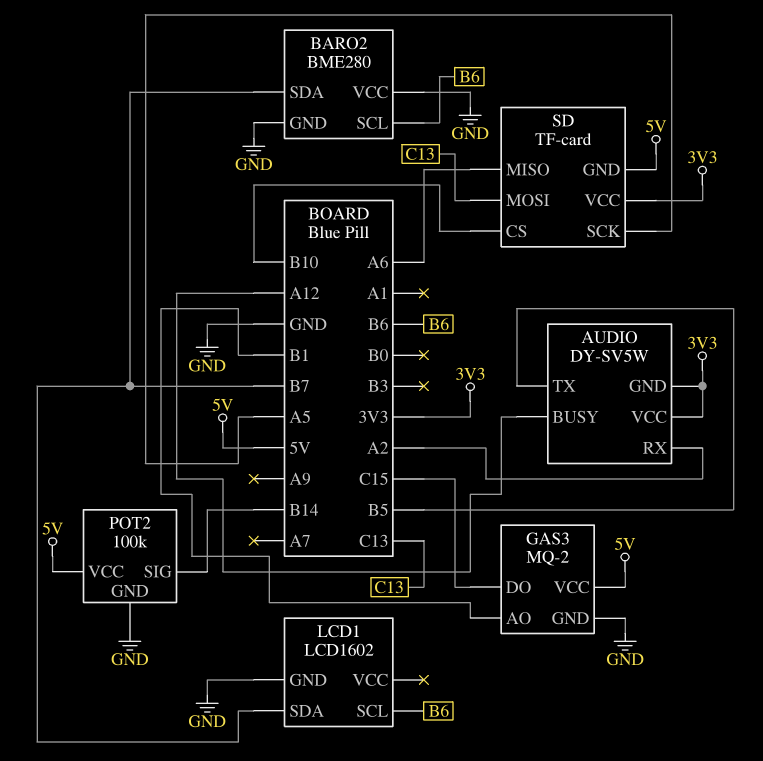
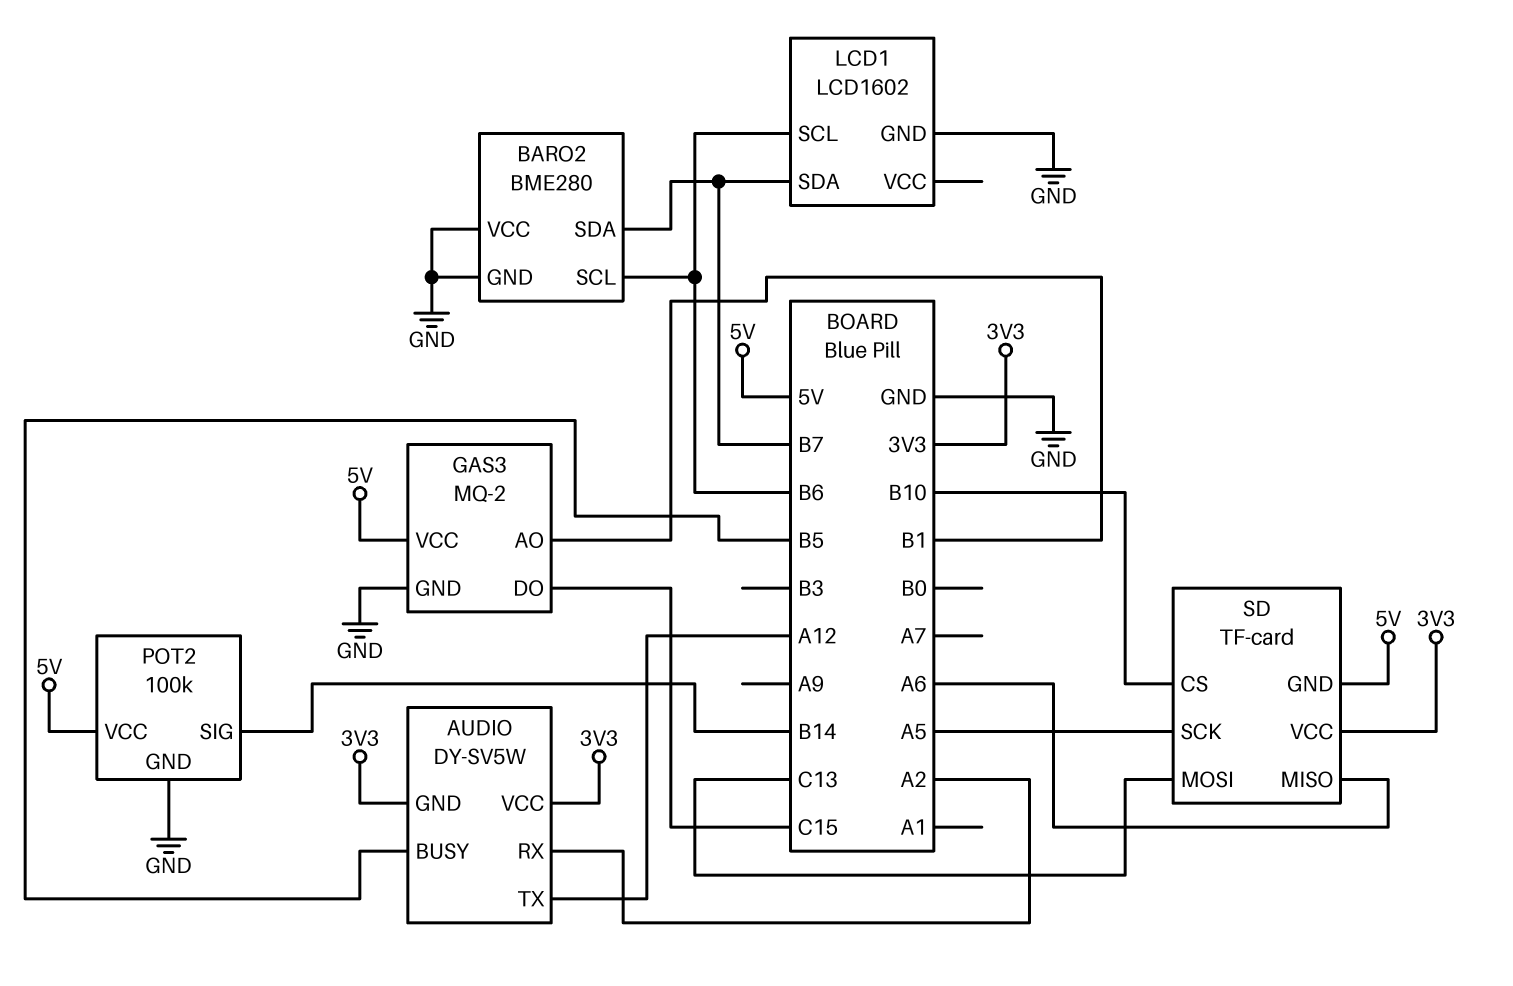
AUDIO pin BUSY: A12 -> B5
AUDIO pin TX: B5 -> A12

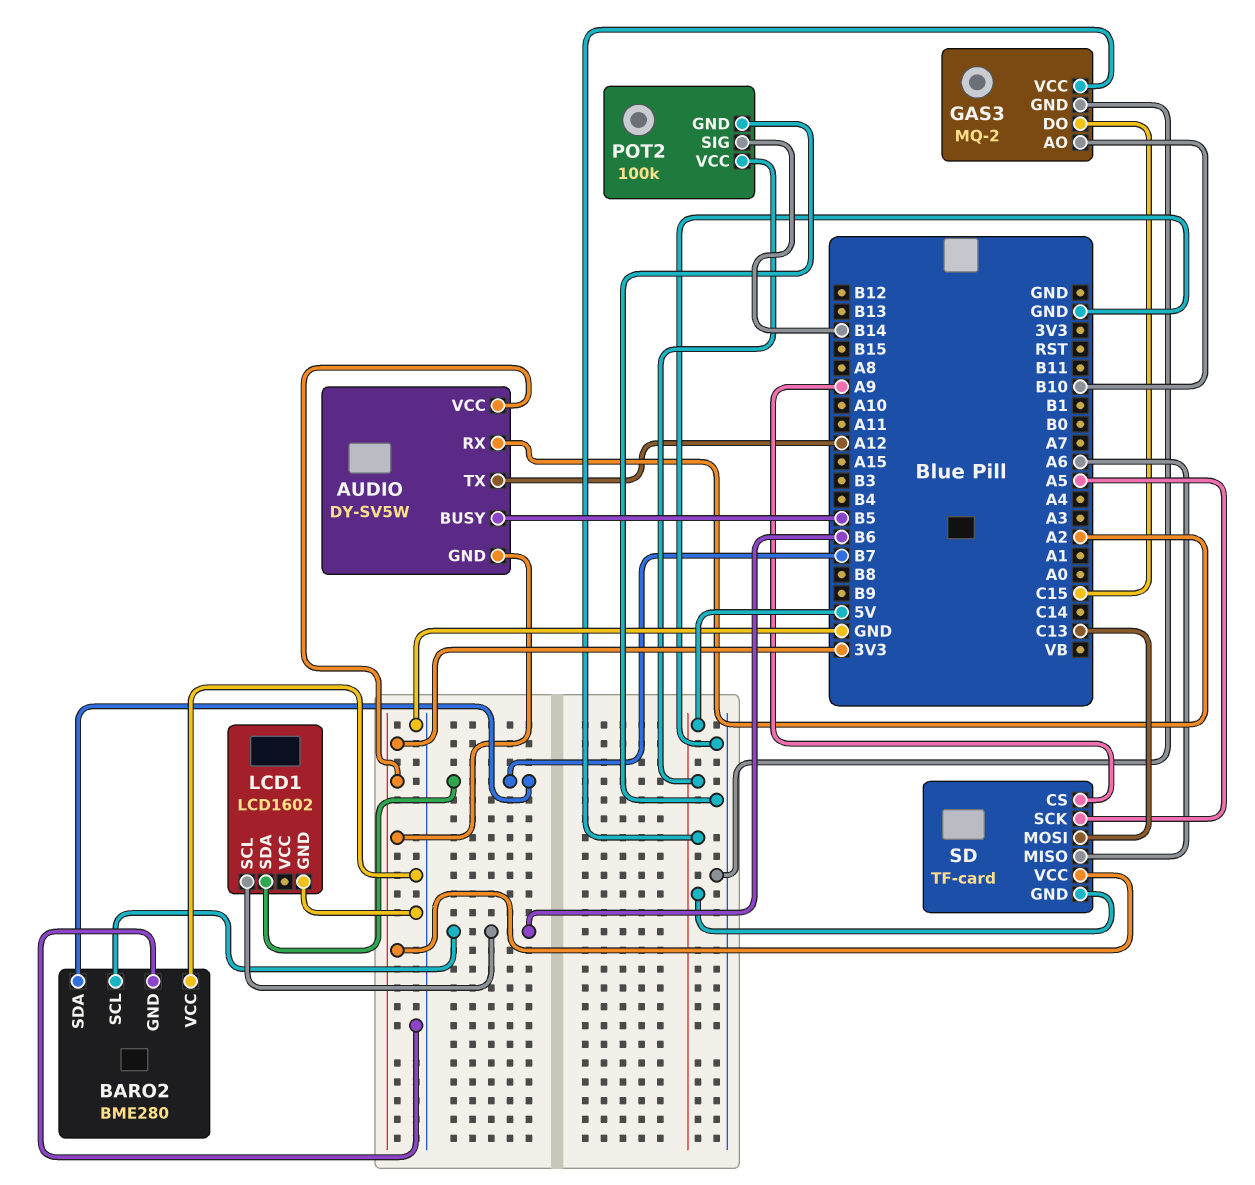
GAS3 pin AO: B1 -> B10
SD pin CS: B10 -> A9

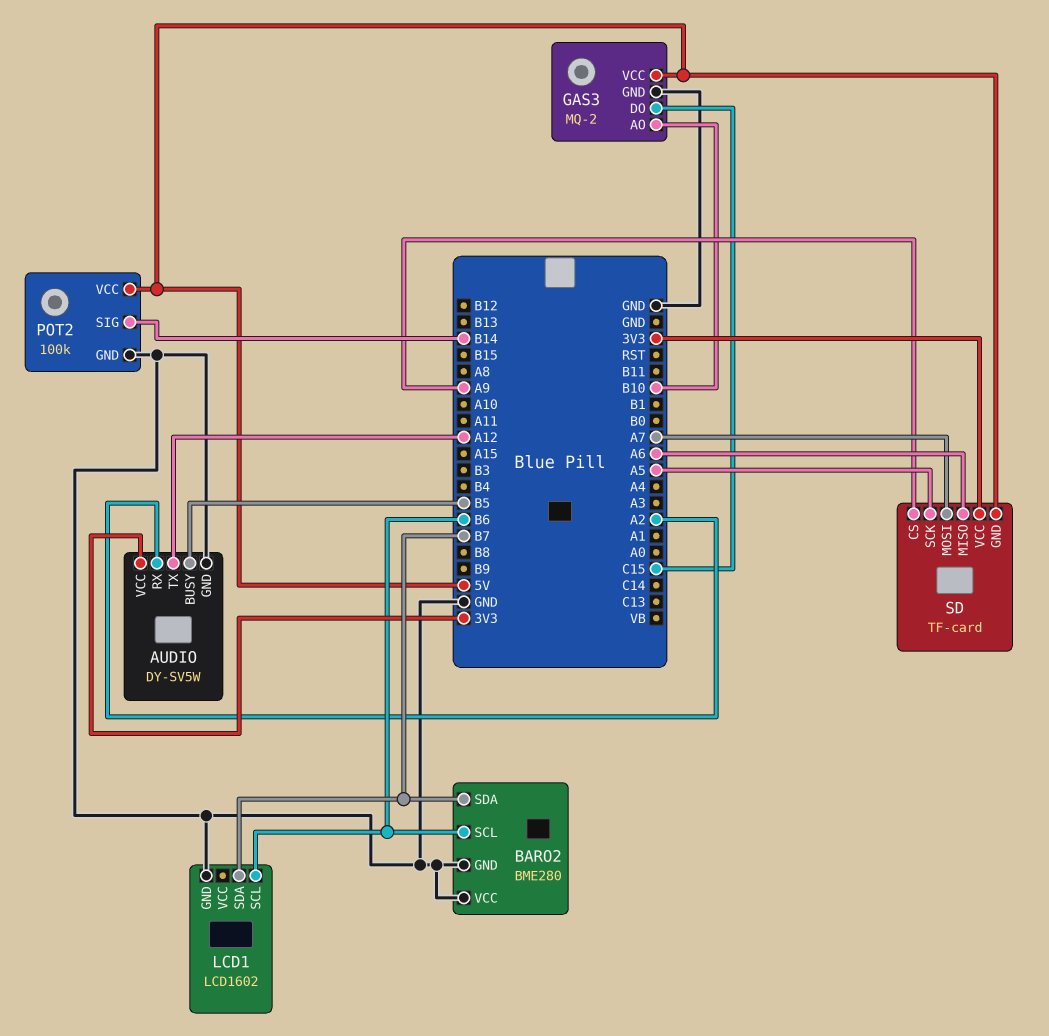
AUDIO pin GND: 3V3 -> GND
SD pin MOSI: C13 -> A7

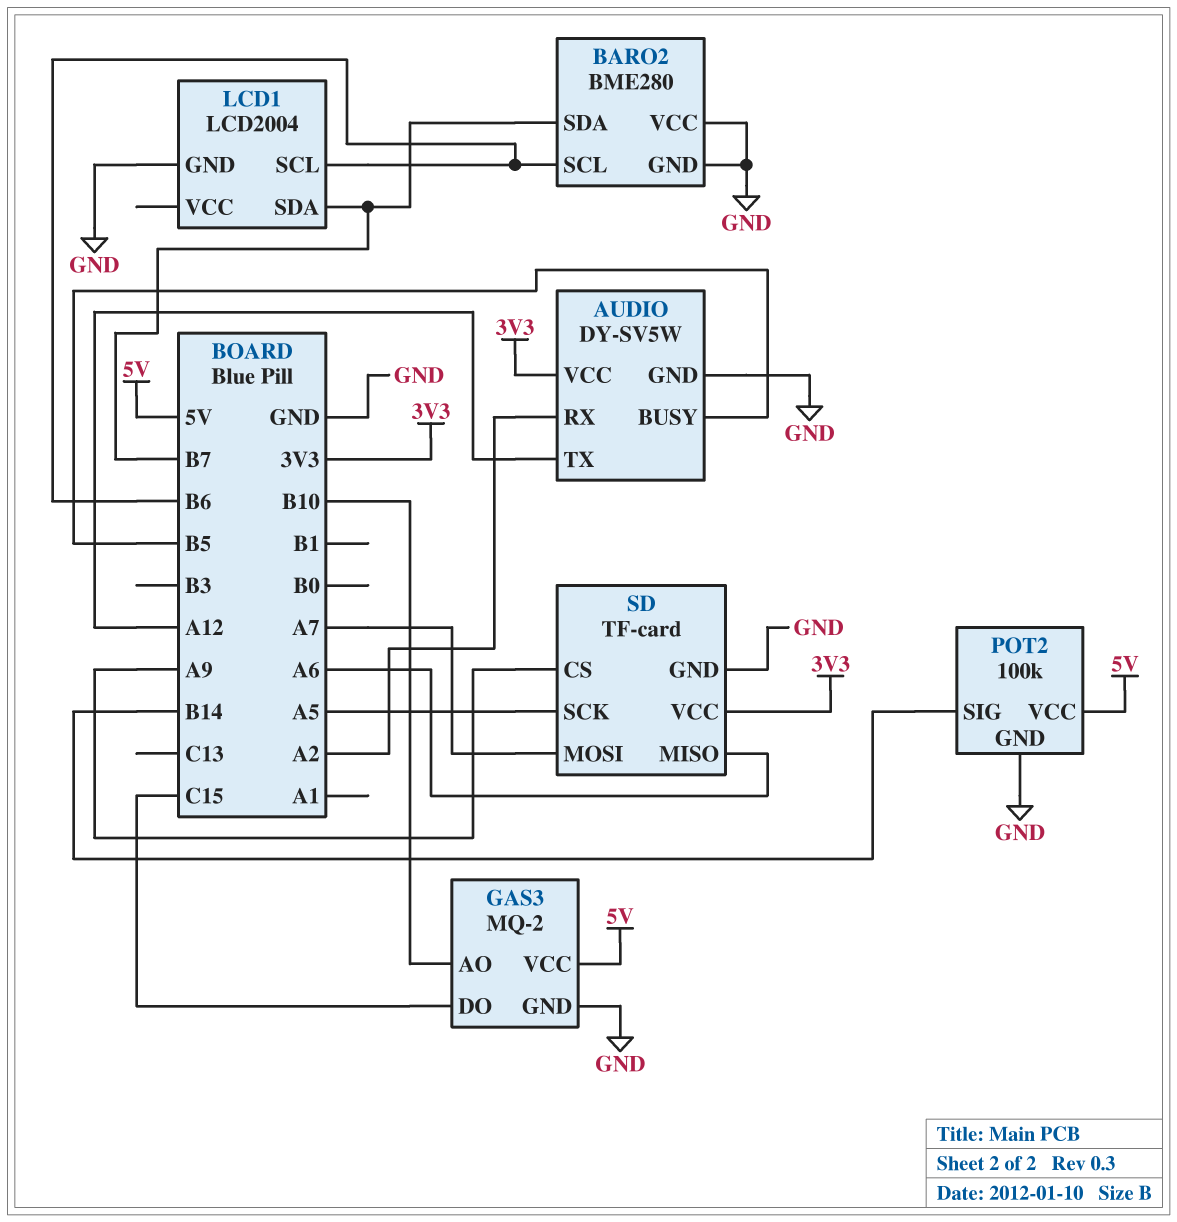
LCD1: LCD1602 -> LCD2004
SD pin GND: 5V -> GND

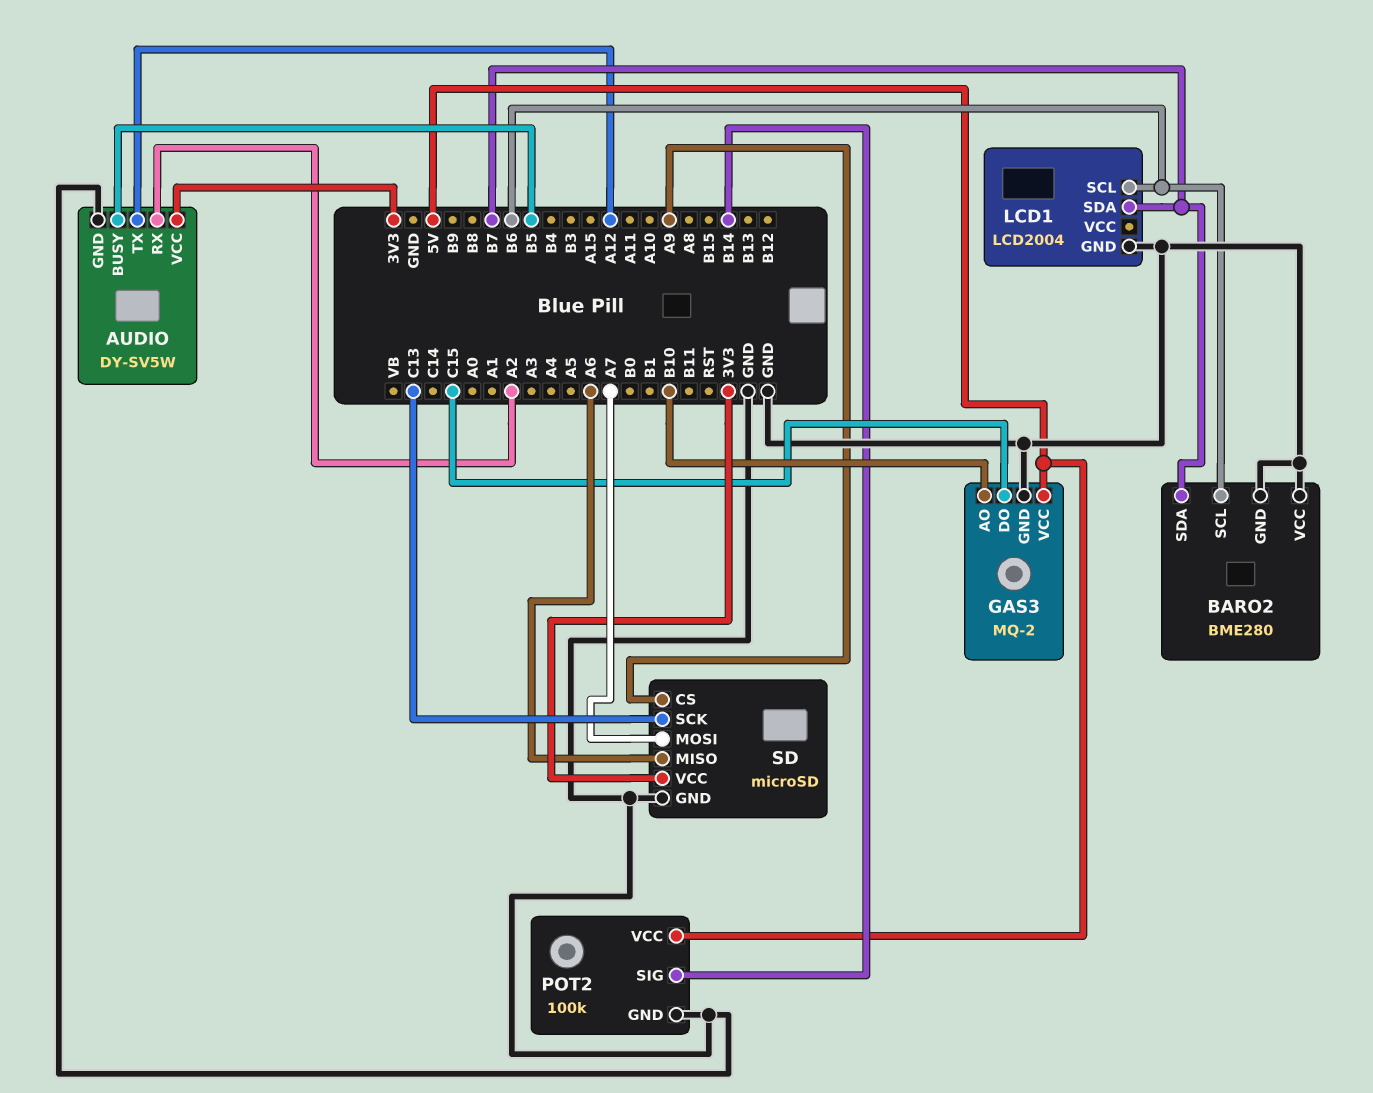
SD: TF-card -> microSD
SD pin SCK: A5 -> C13

